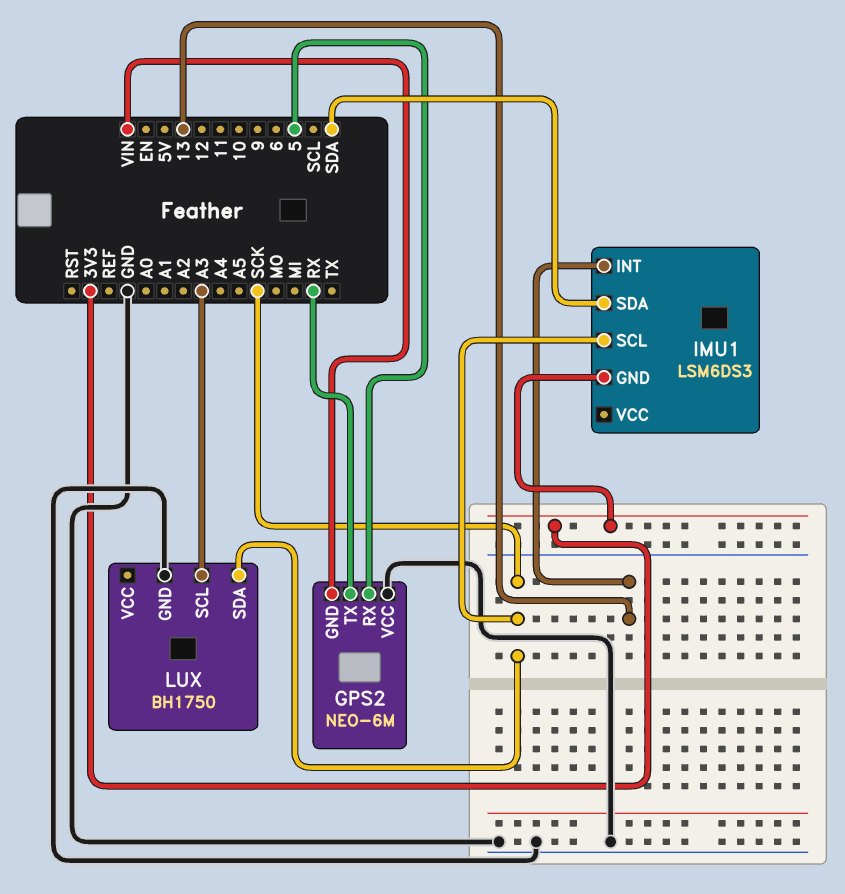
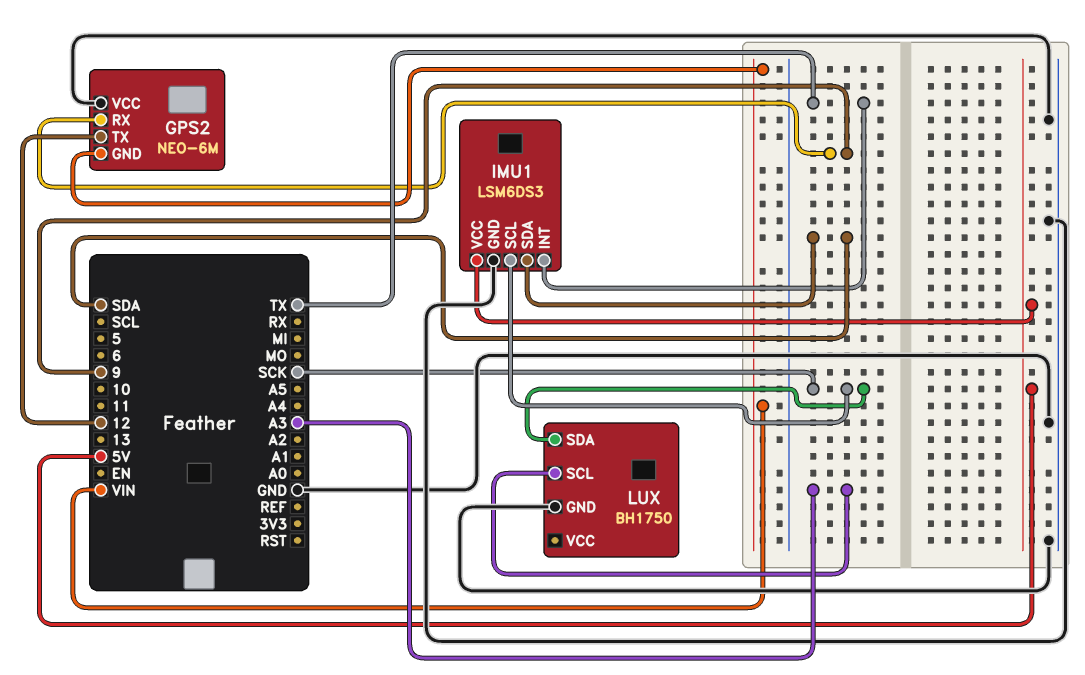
GPS2 pin RX: 5 -> 9
GPS2 pin TX: RX -> 12
IMU1 pin GND: 3V3 -> GND
IMU1 pin INT: 13 -> TX
IMU1 pin VCC: none -> 5V

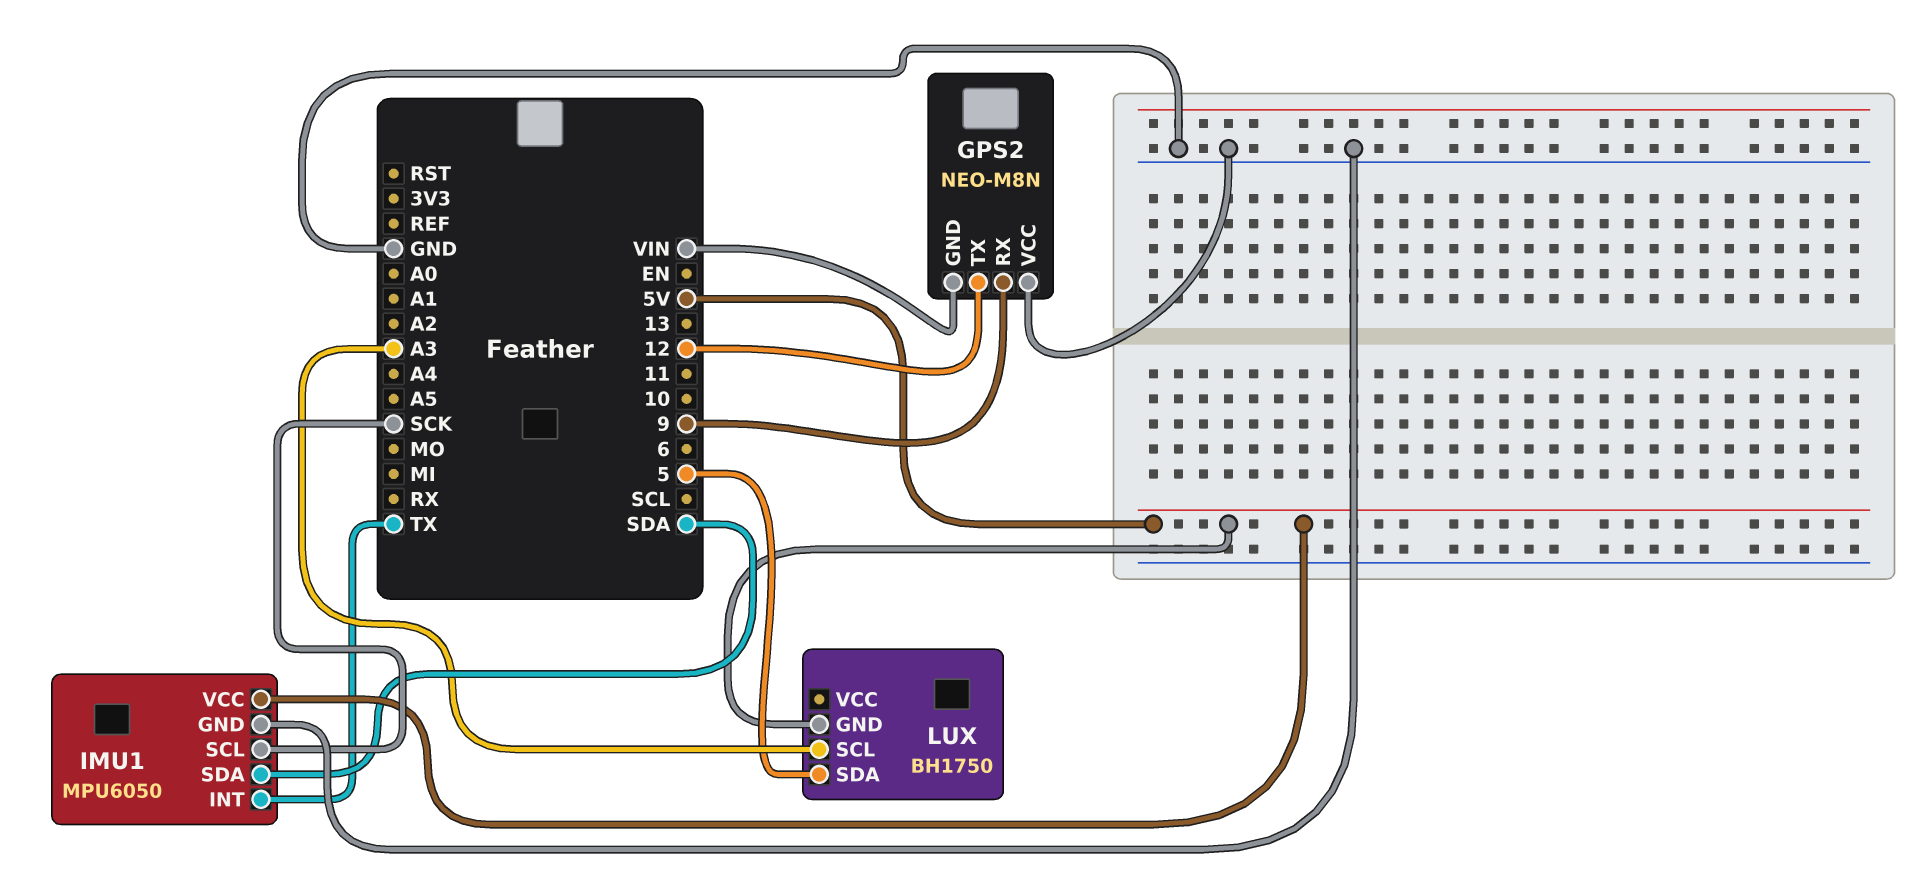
GPS2: NEO-6M -> NEO-M8N
IMU1: LSM6DS3 -> MPU6050
LUX pin GND: GND -> 5V
LUX pin SDA: SCK -> 5

